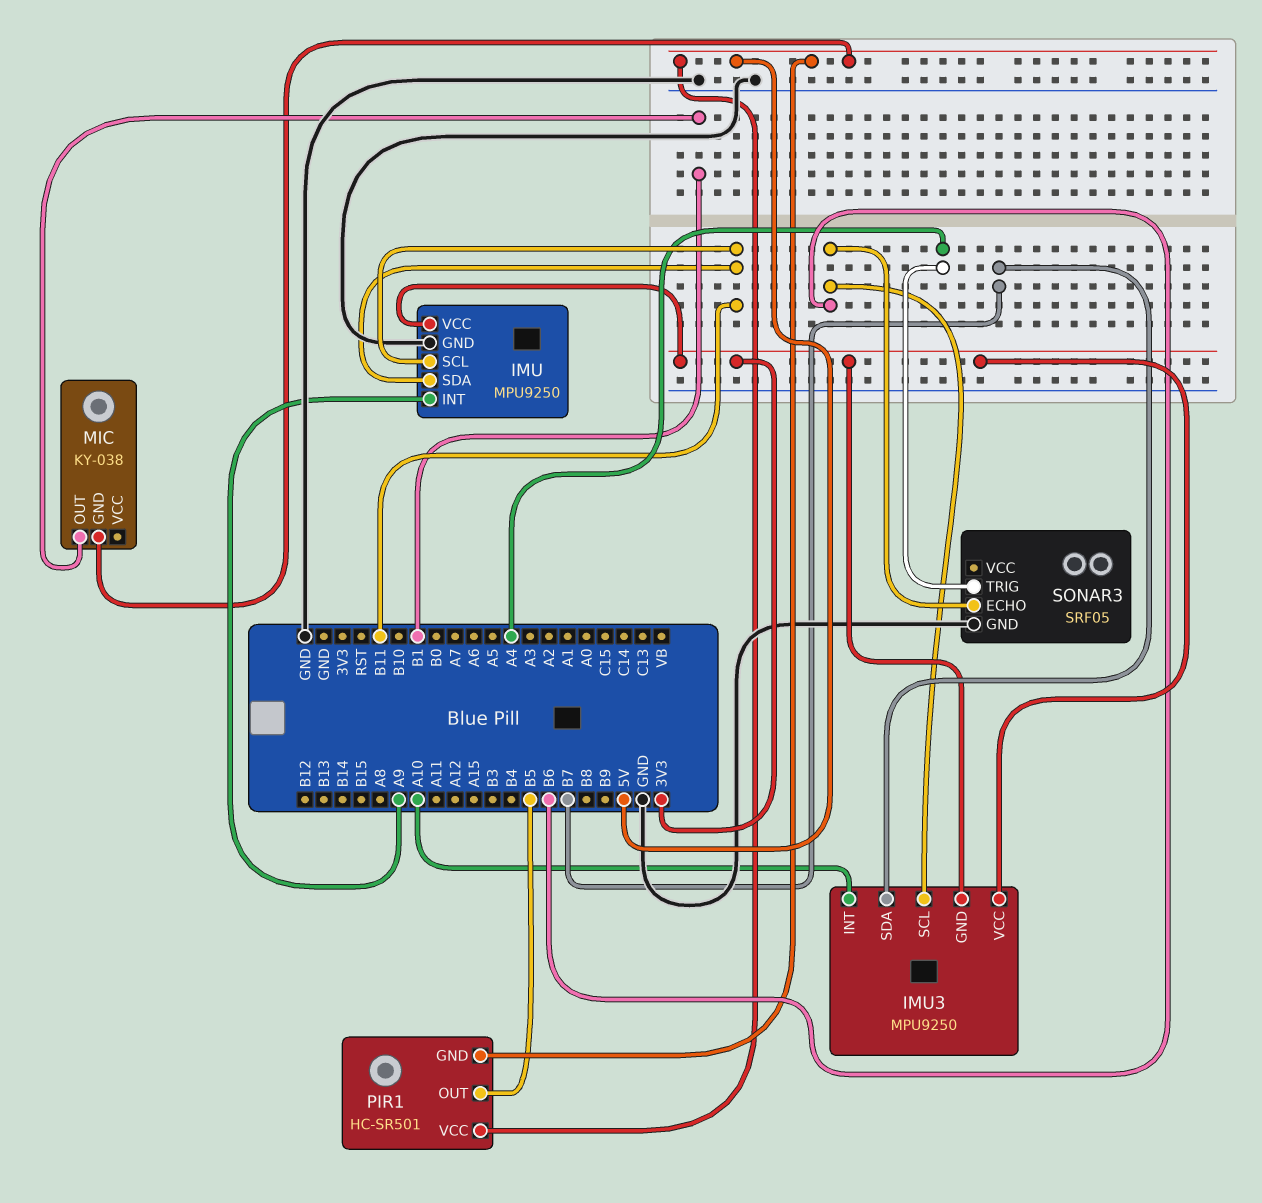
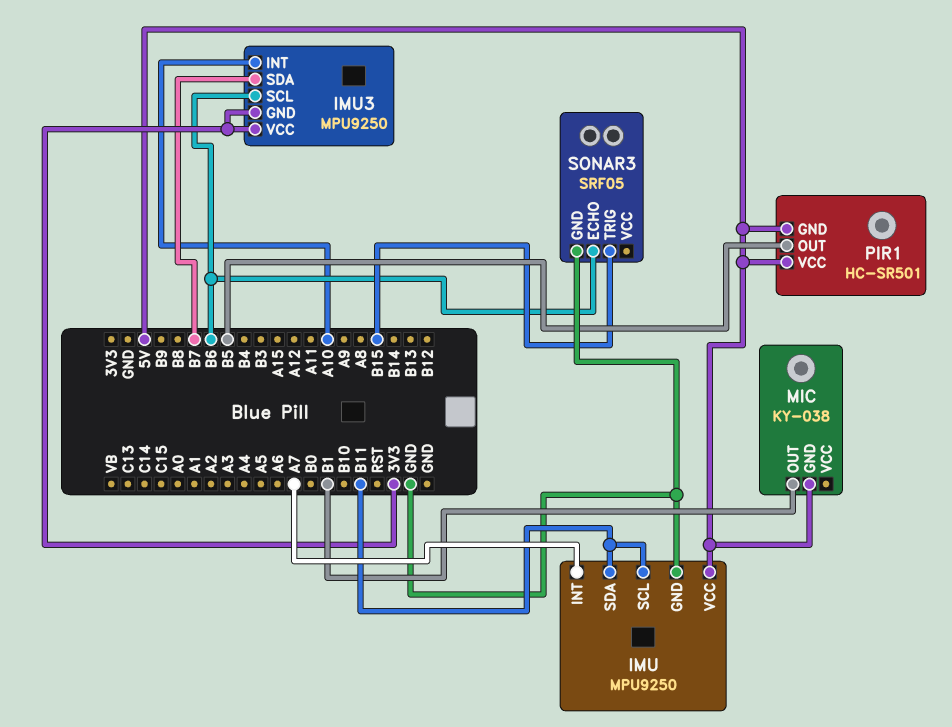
IMU pin INT: A9 -> A7
IMU pin VCC: 3V3 -> 5V
SONAR3 pin TRIG: A4 -> B15

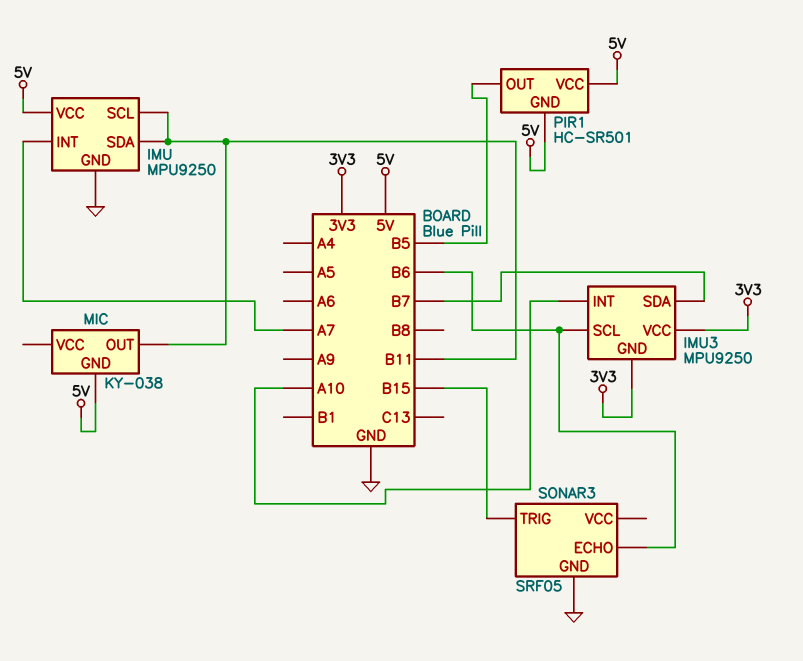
MIC pin OUT: B1 -> B11

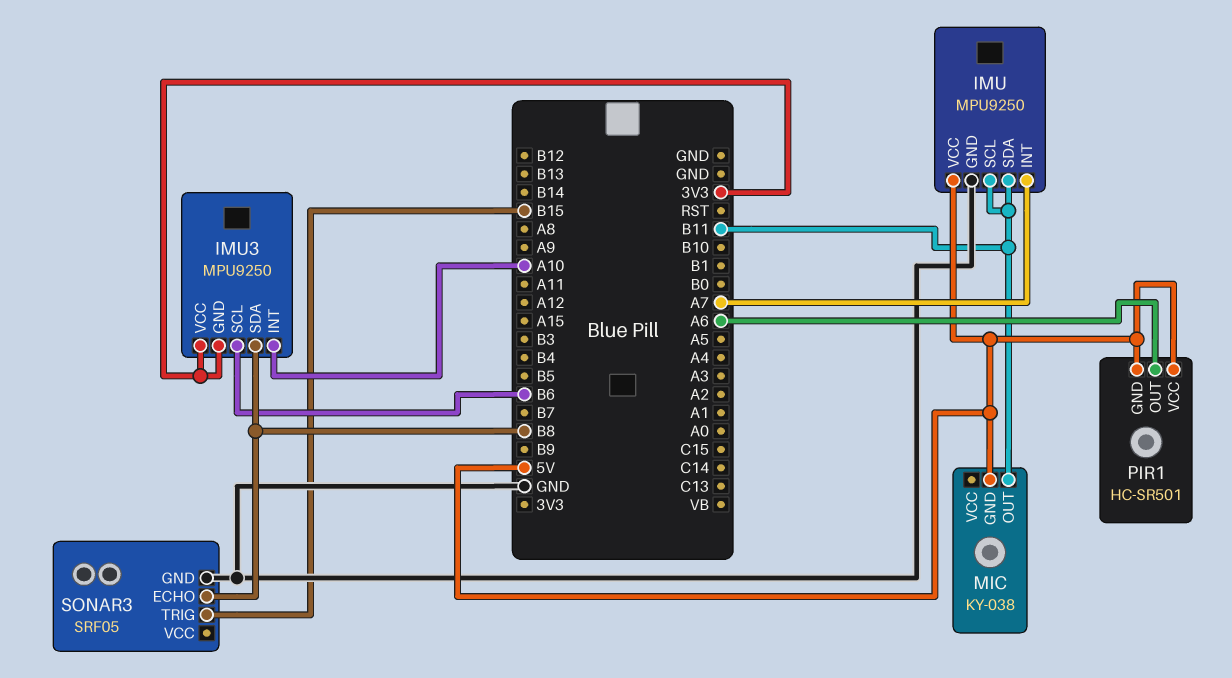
IMU3 pin SDA: B7 -> B8
PIR1 pin OUT: B5 -> A6
SONAR3 pin ECHO: B6 -> B8

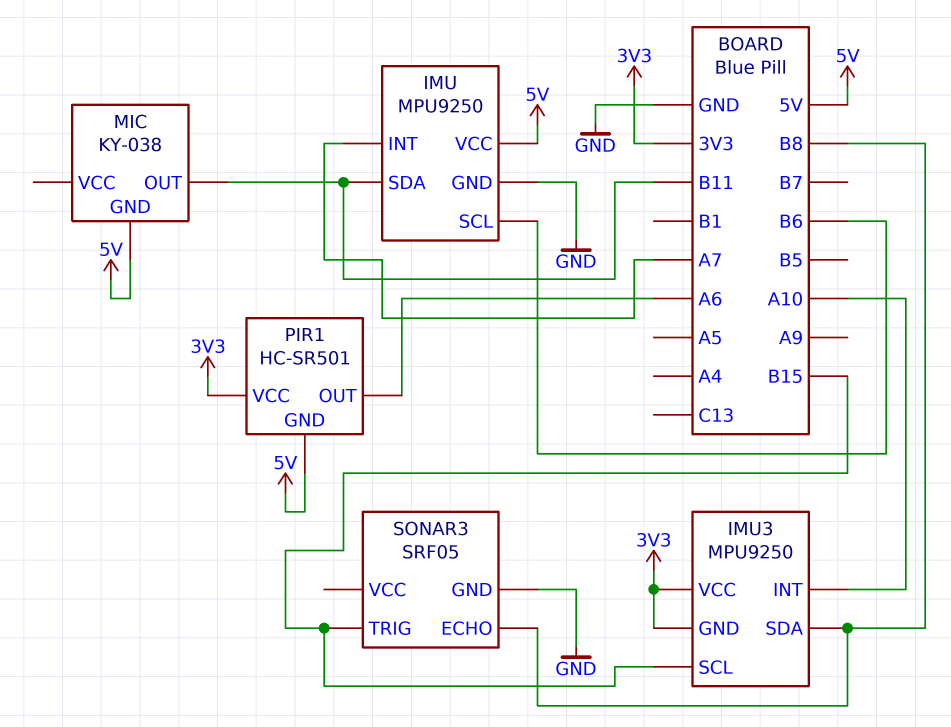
IMU pin SCL: B11 -> B6
IMU3 pin SCL: B6 -> B15
PIR1 pin VCC: 5V -> 3V3

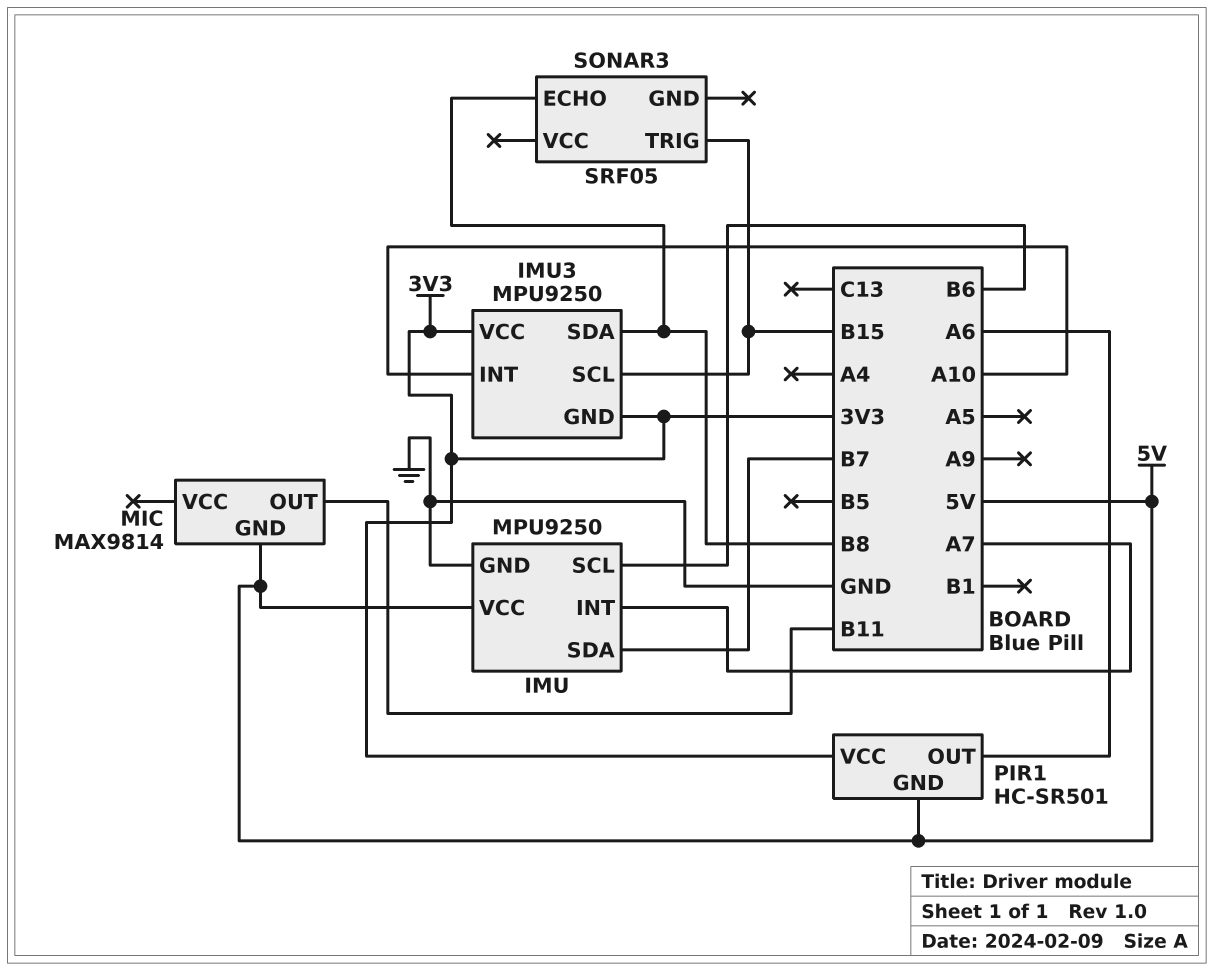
IMU pin SDA: B11 -> B7
MIC: KY-038 -> MAX9814
SONAR3 pin GND: GND -> none

